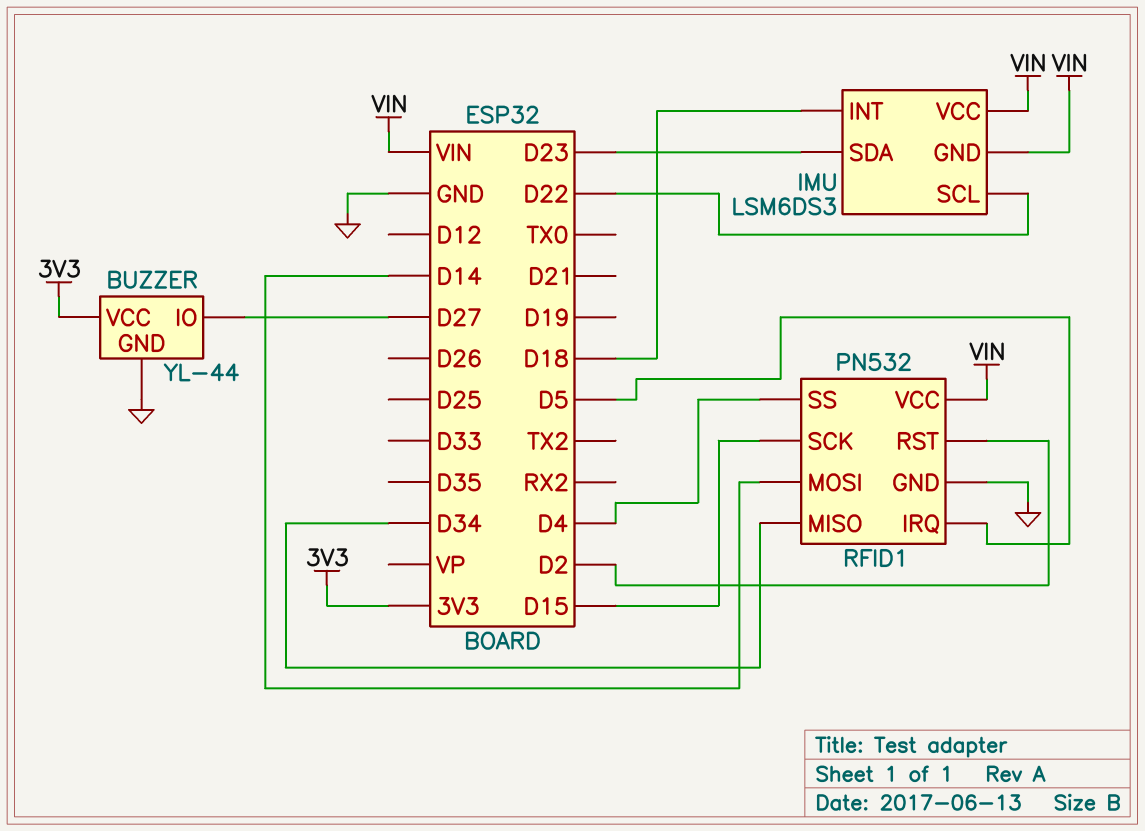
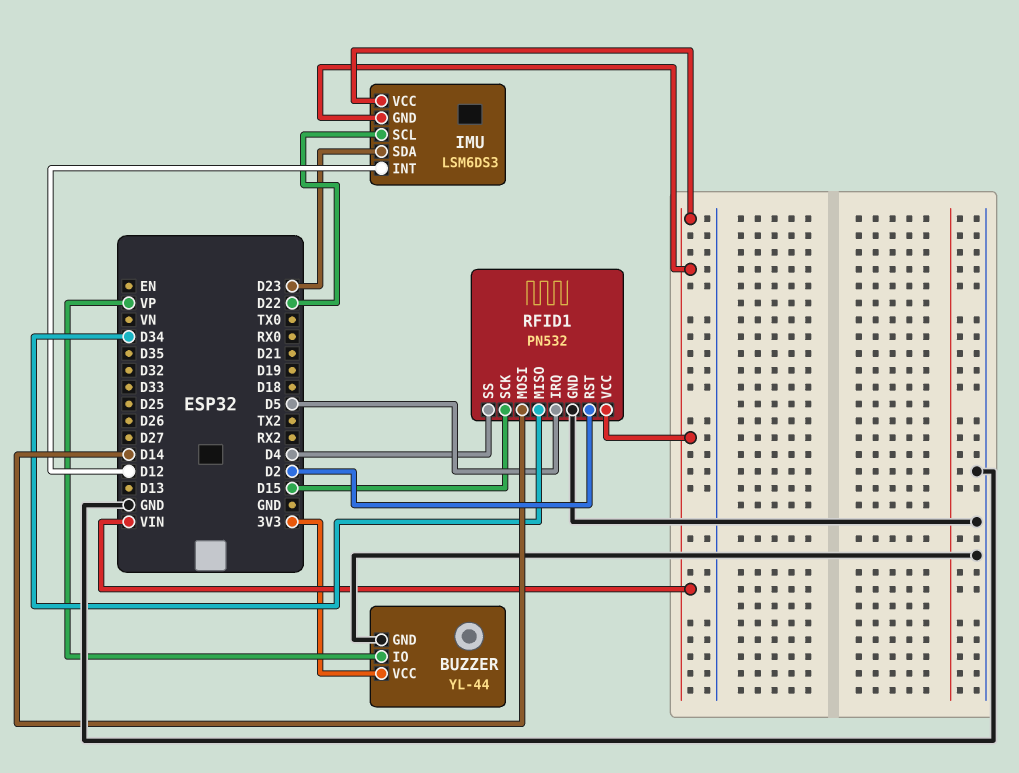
BUZZER pin IO: D27 -> VP
IMU pin INT: D18 -> D12

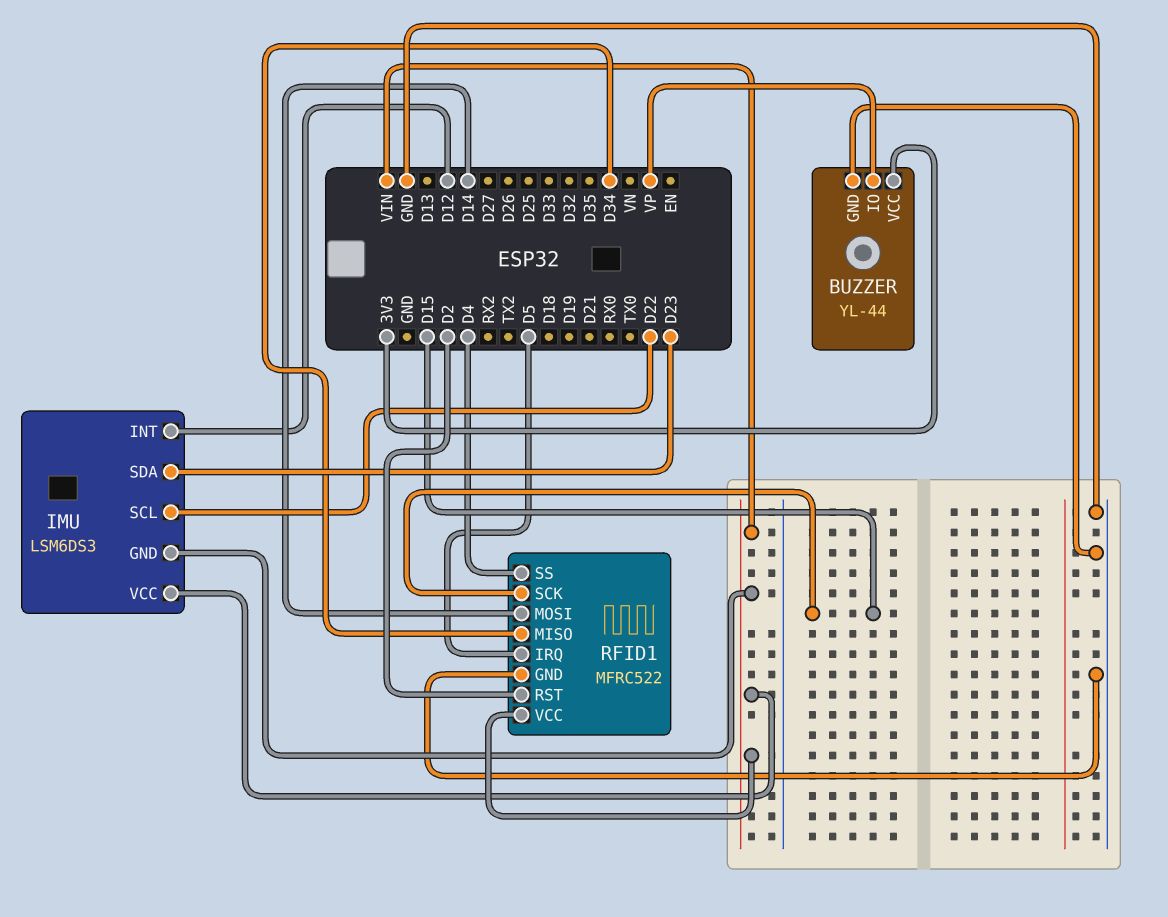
RFID1: PN532 -> MFRC522

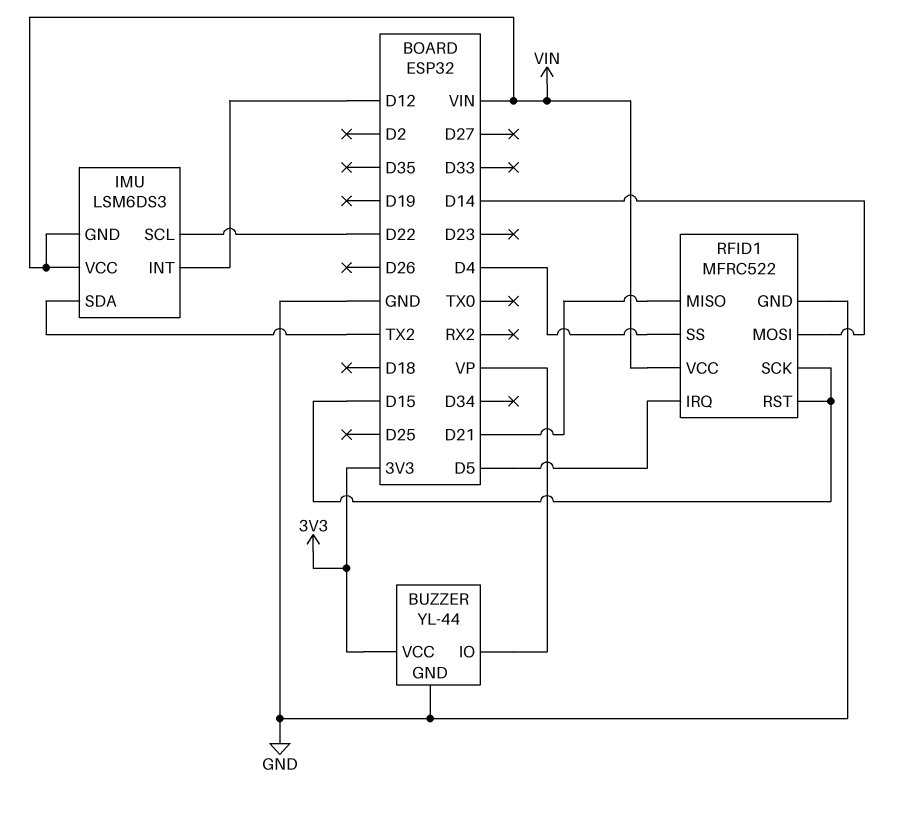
IMU pin SDA: D23 -> TX2
RFID1 pin MISO: D34 -> D21
RFID1 pin RST: D2 -> D15

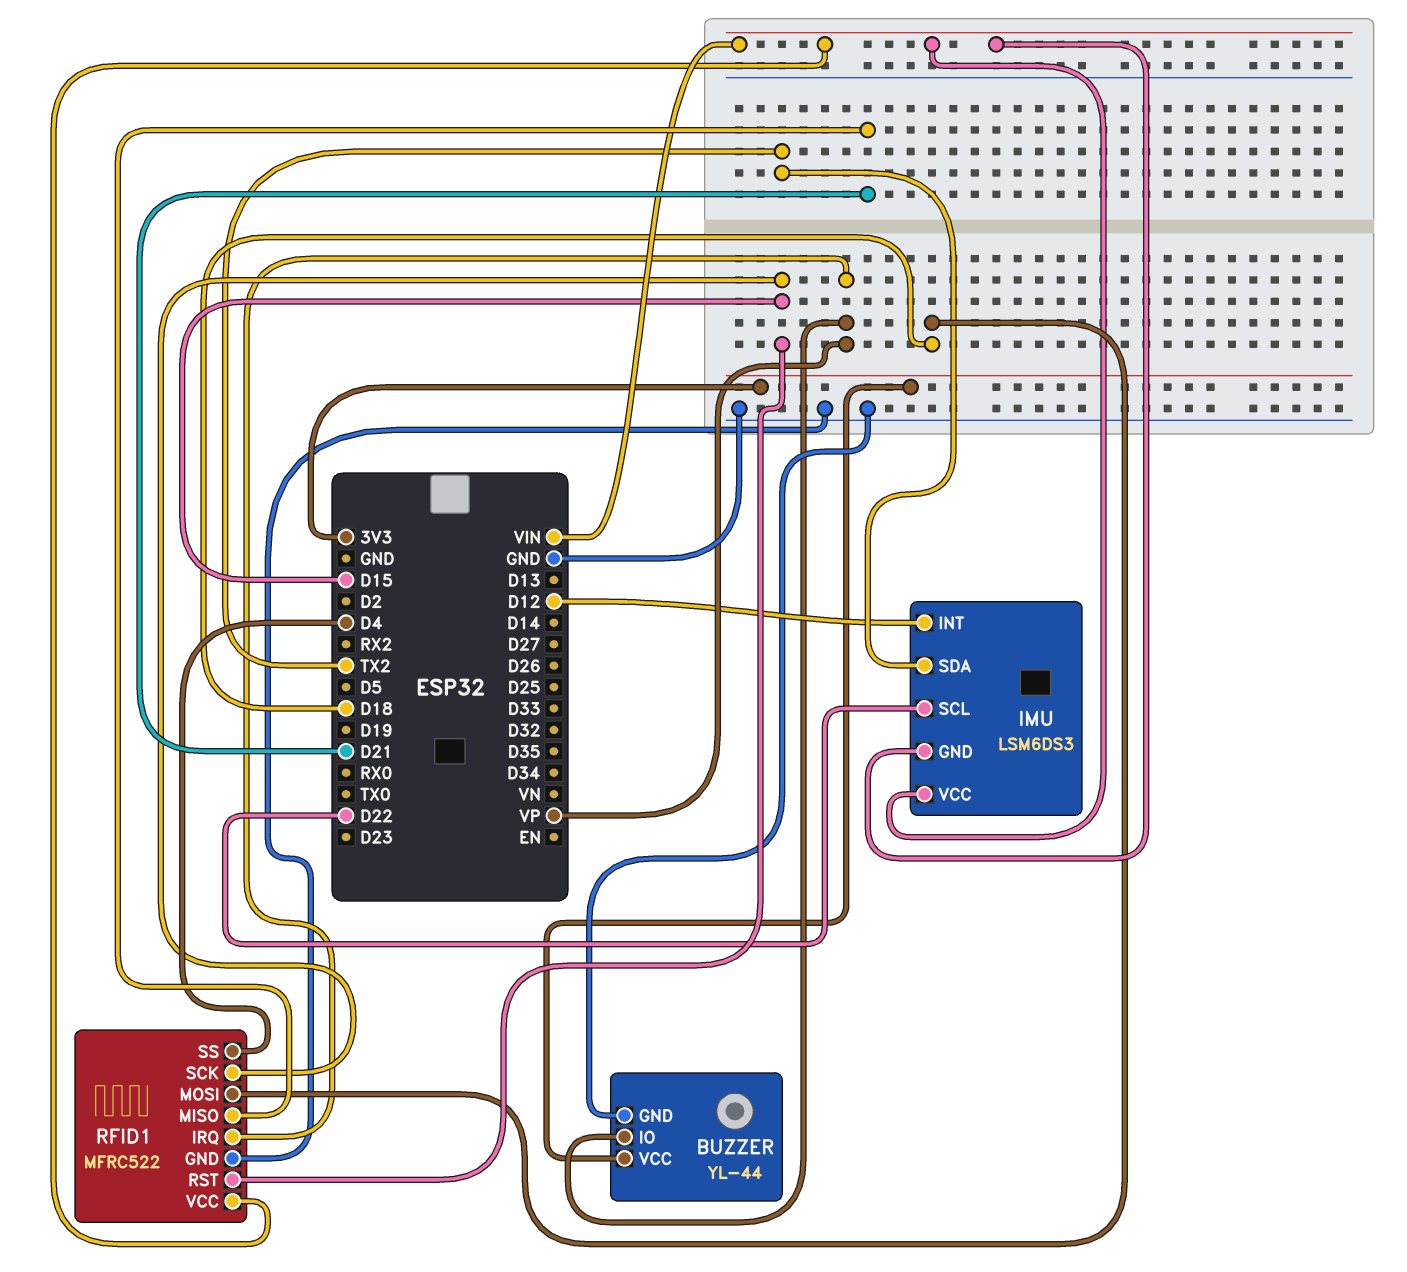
RFID1 pin IRQ: D5 -> VP
RFID1 pin MOSI: D14 -> D18

